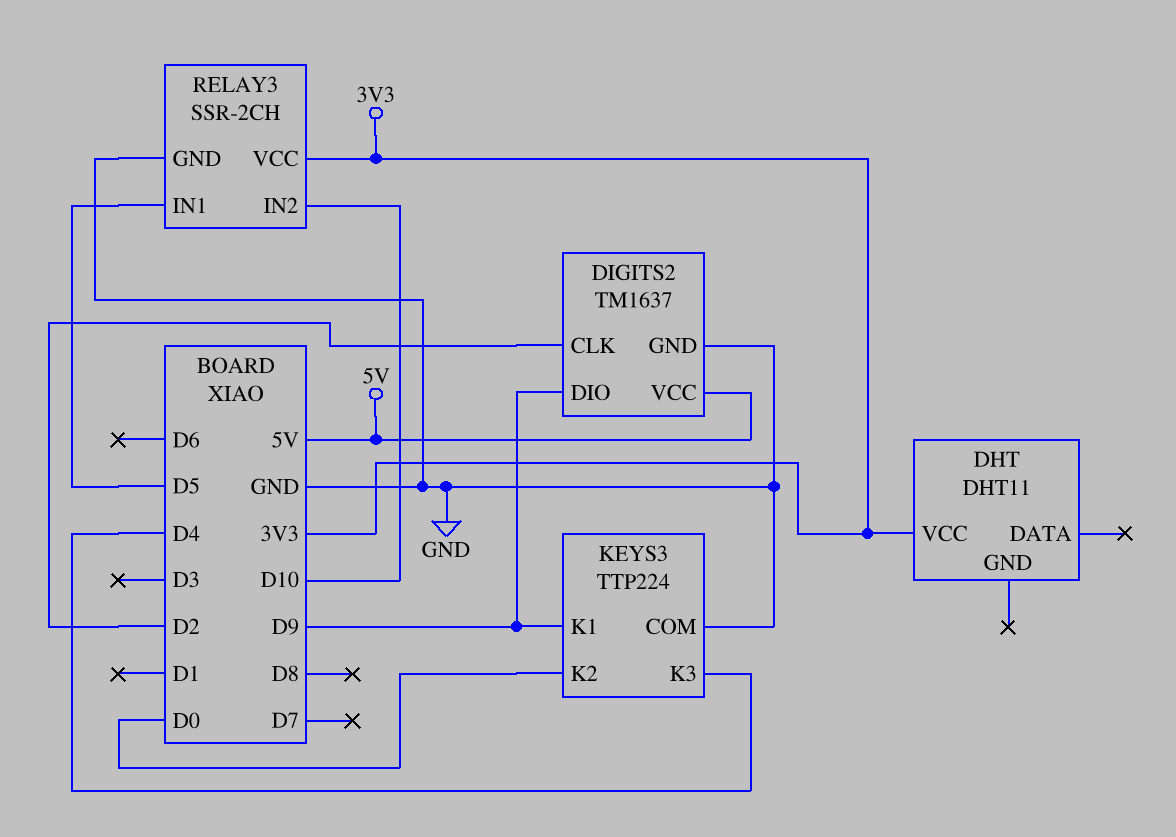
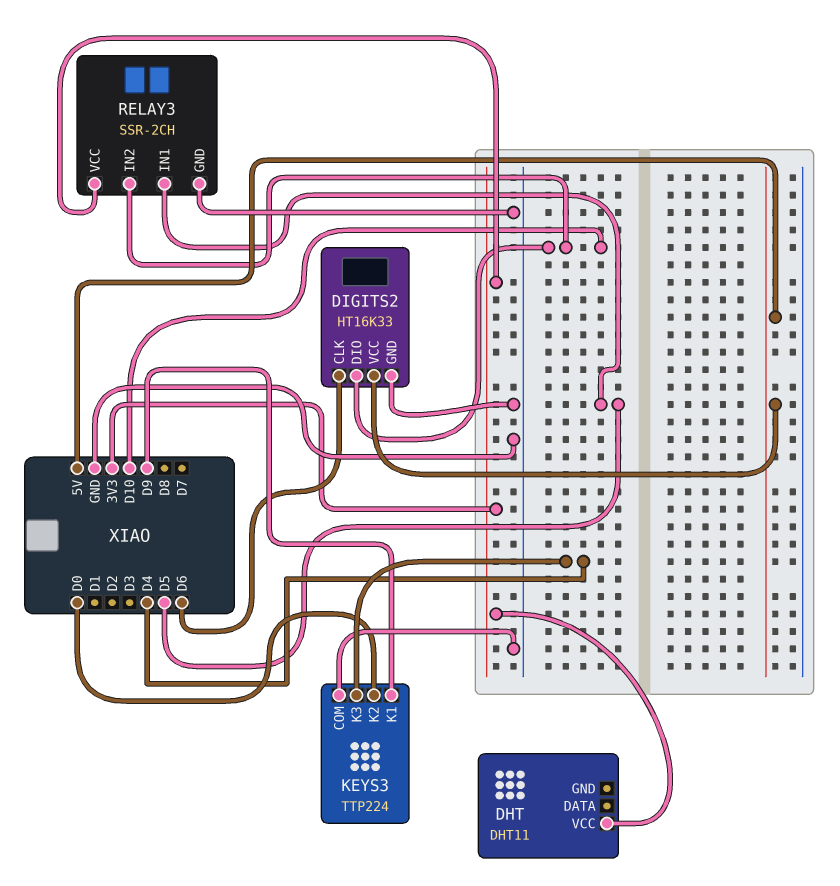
DIGITS2: TM1637 -> HT16K33
DIGITS2 pin CLK: D2 -> D6
DIGITS2 pin DIO: D9 -> D10

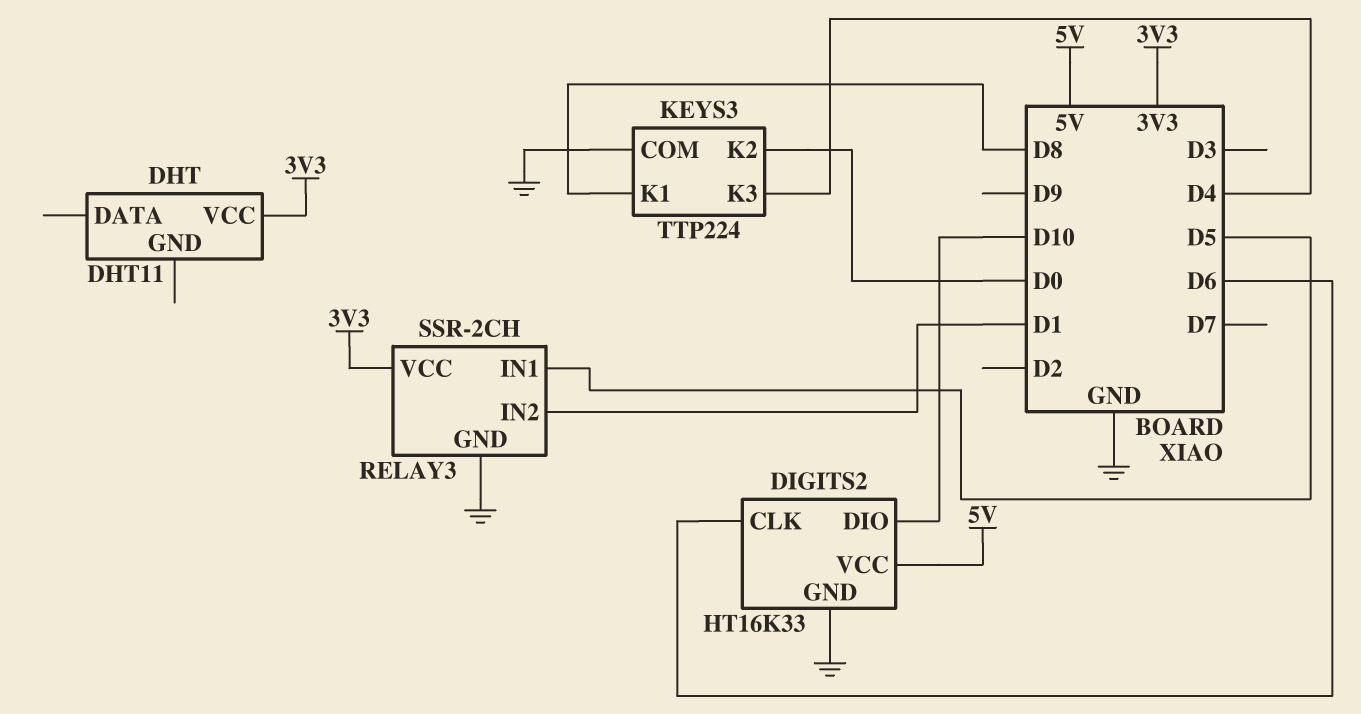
KEYS3 pin K1: D9 -> D8
RELAY3 pin IN2: D10 -> D1

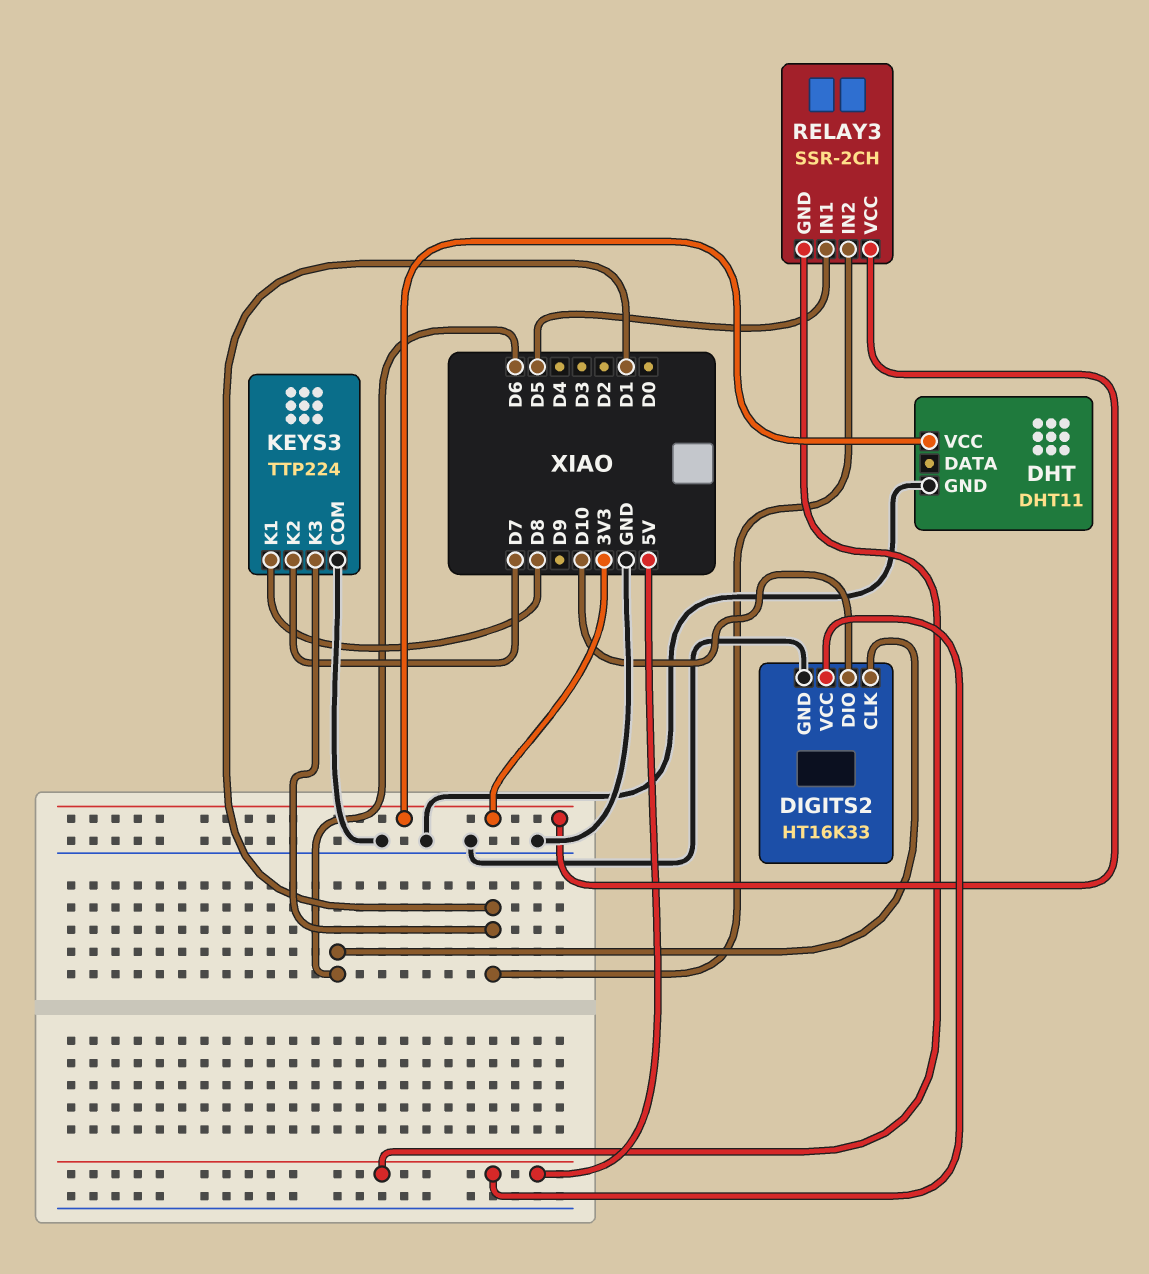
DHT pin GND: none -> GND
KEYS3 pin K2: D0 -> D7
KEYS3 pin K3: D4 -> D1
RELAY3 pin GND: GND -> 5V

